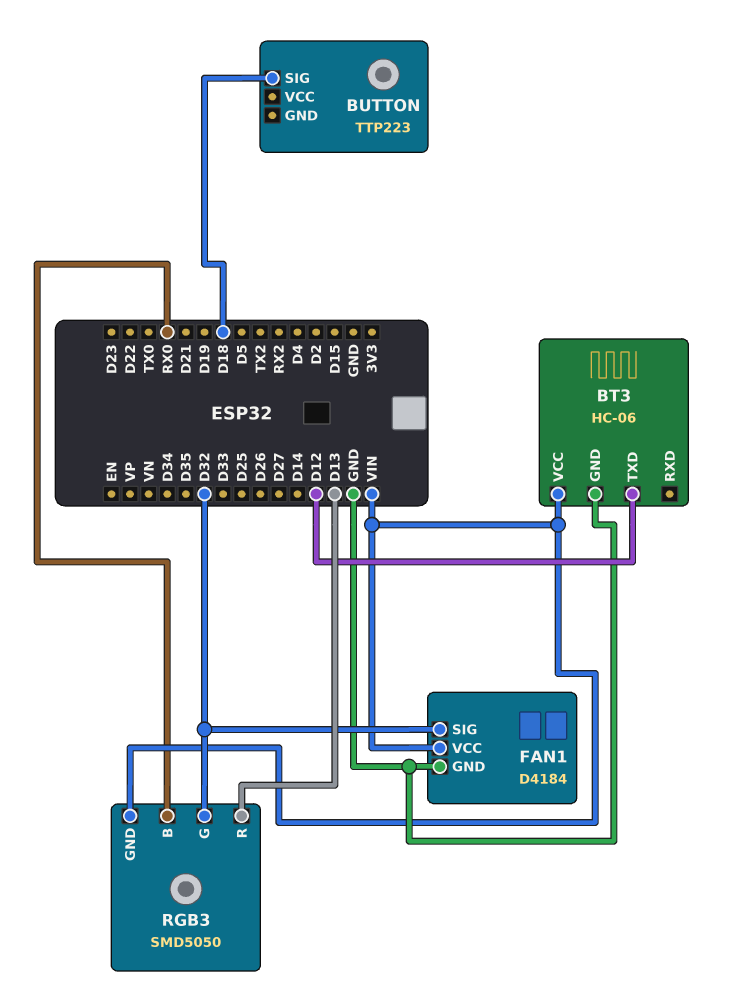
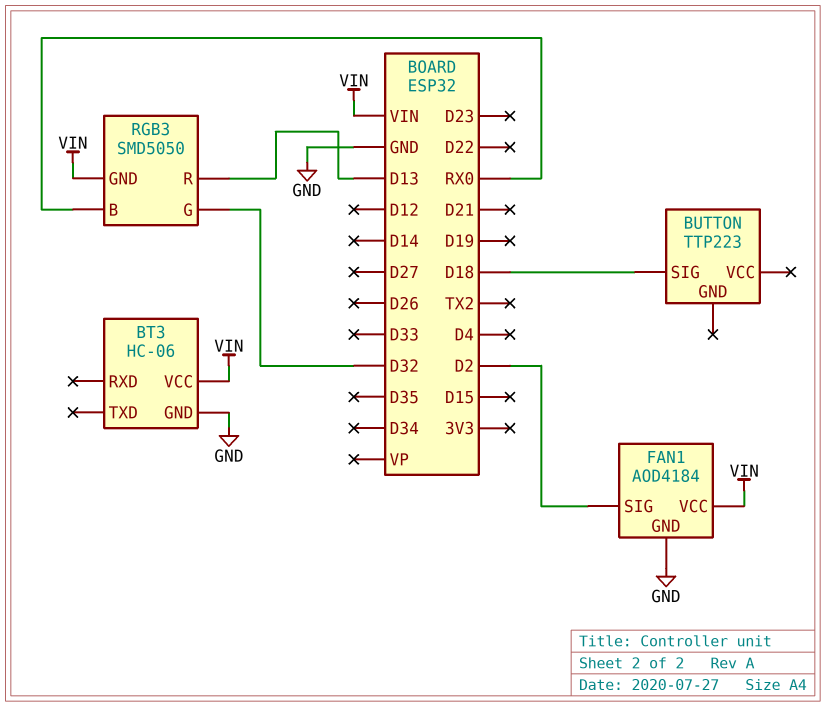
BT3 pin TXD: D12 -> none
FAN1: D4184 -> AOD4184
FAN1 pin SIG: D32 -> D2

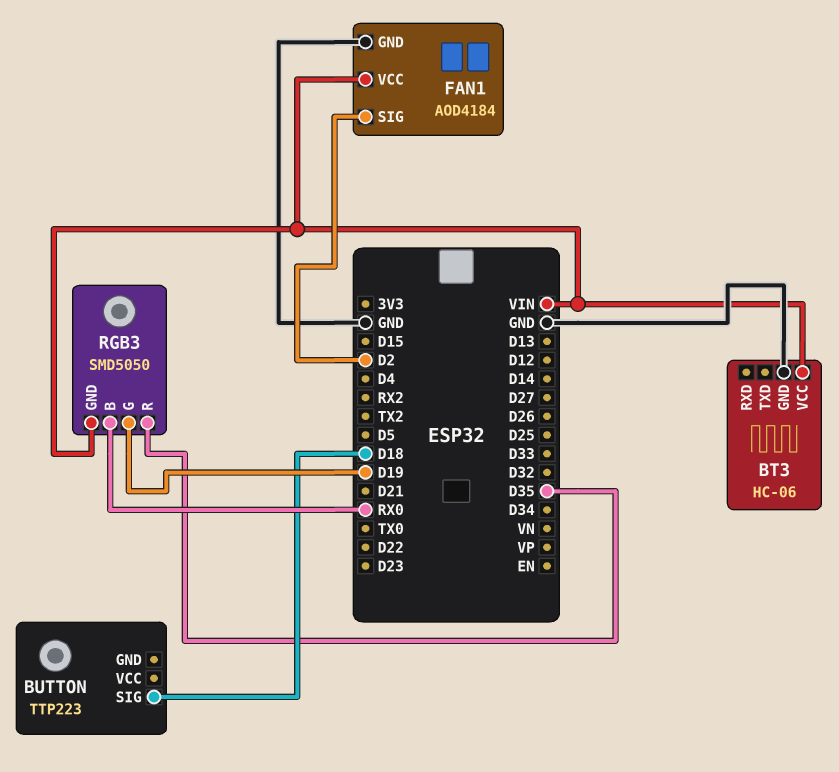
RGB3 pin G: D32 -> D19
RGB3 pin R: D13 -> D35

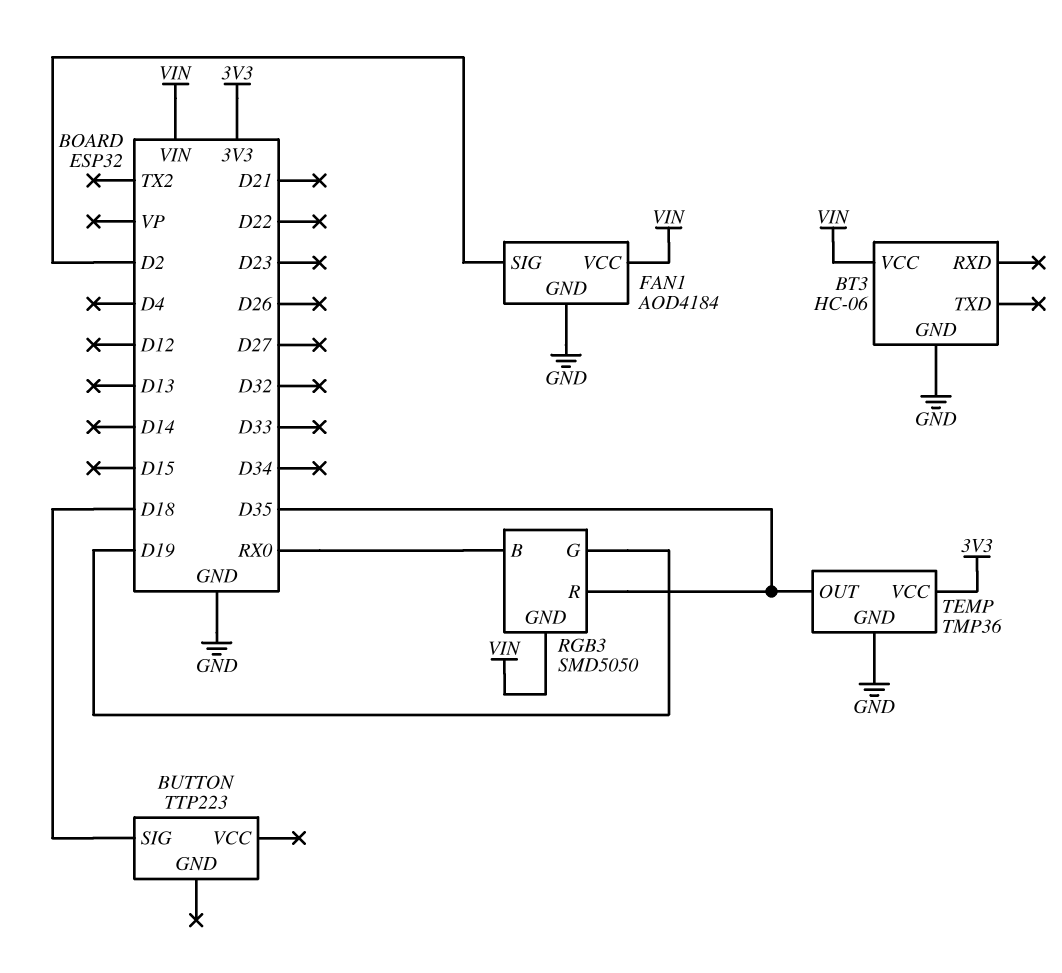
TEMP: none -> TMP36
TEMP pin GND: none -> GND
TEMP pin OUT: none -> D35
TEMP pin VCC: none -> 3V3

